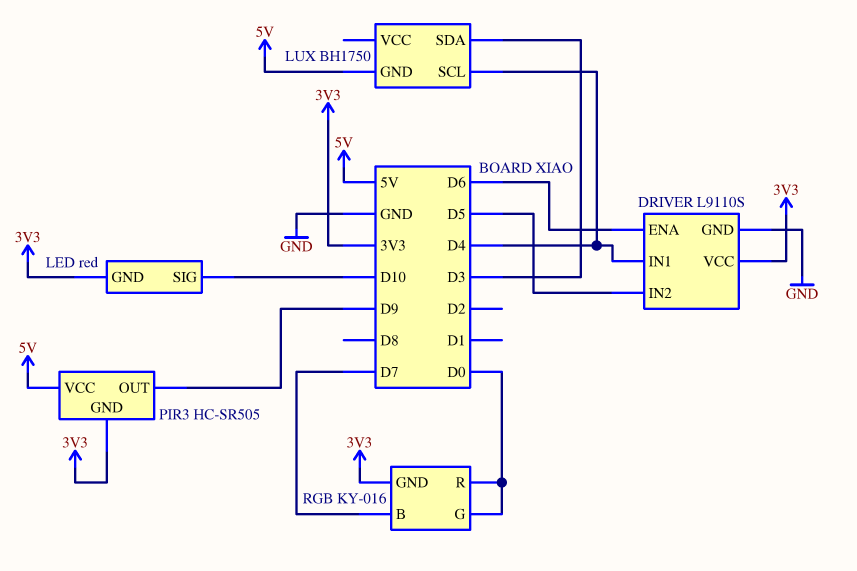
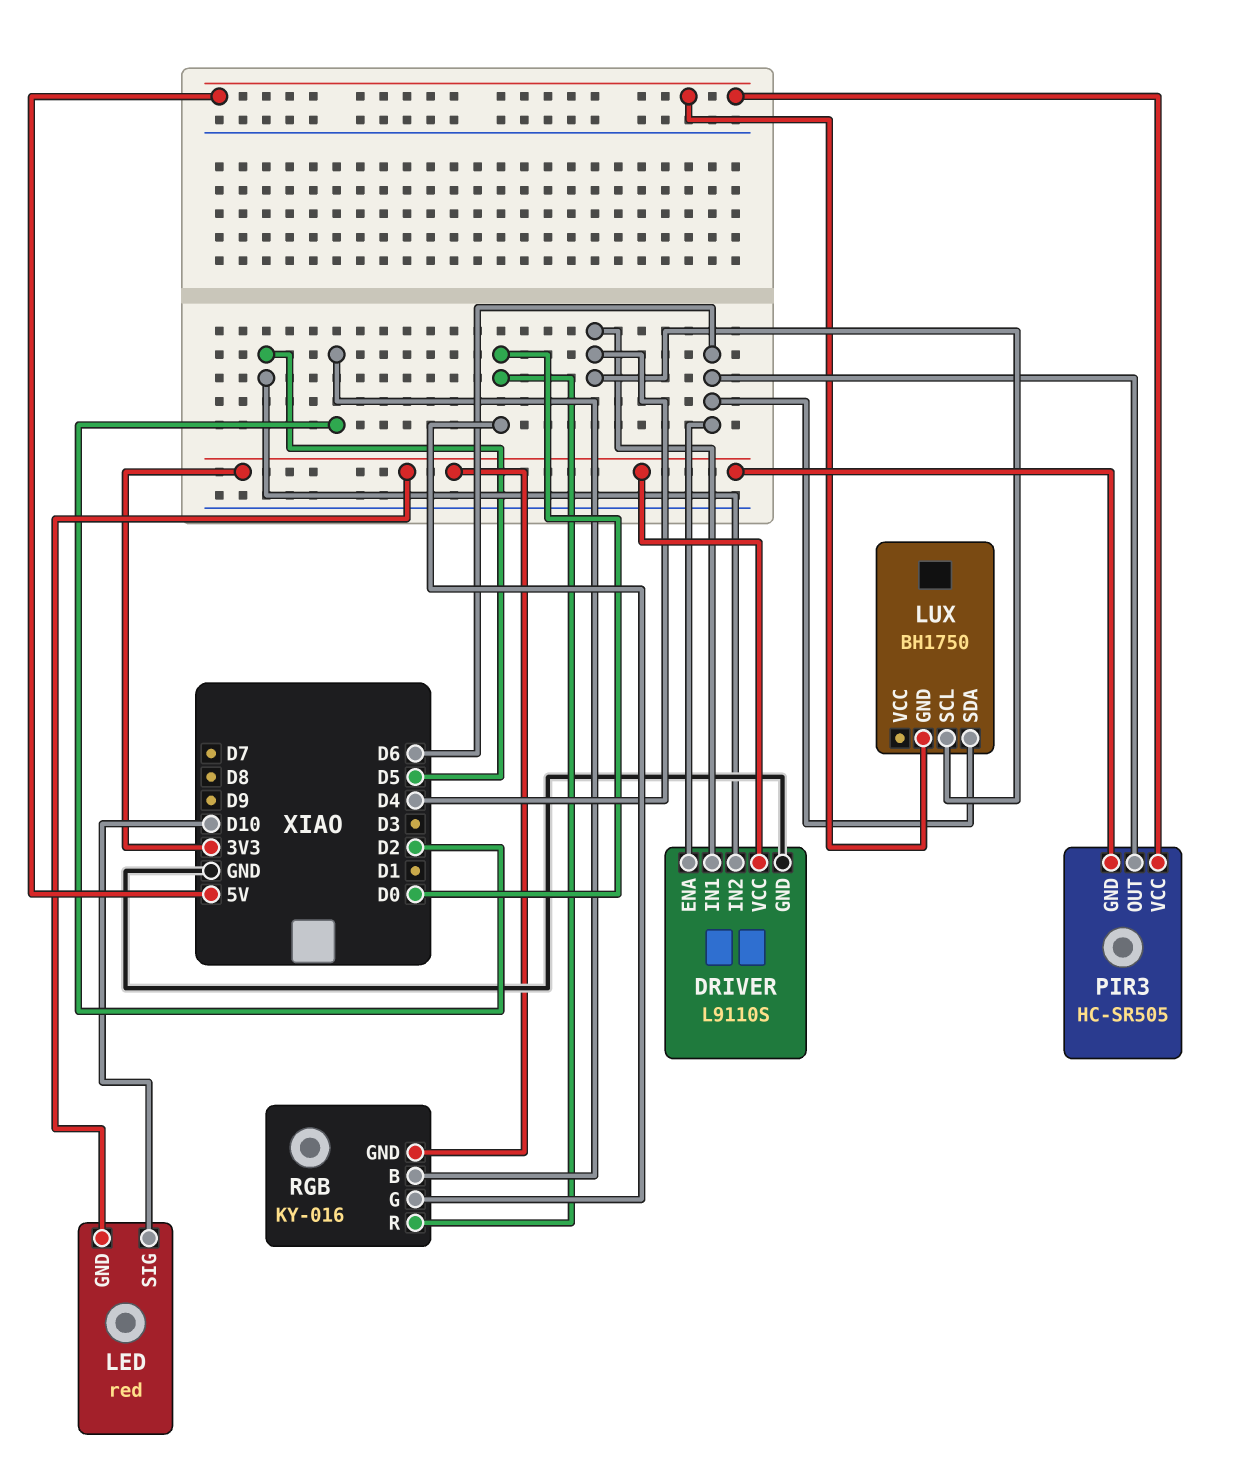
LUX pin SDA: D3 -> D6
PIR3 pin OUT: D9 -> D6
RGB pin B: D7 -> D2

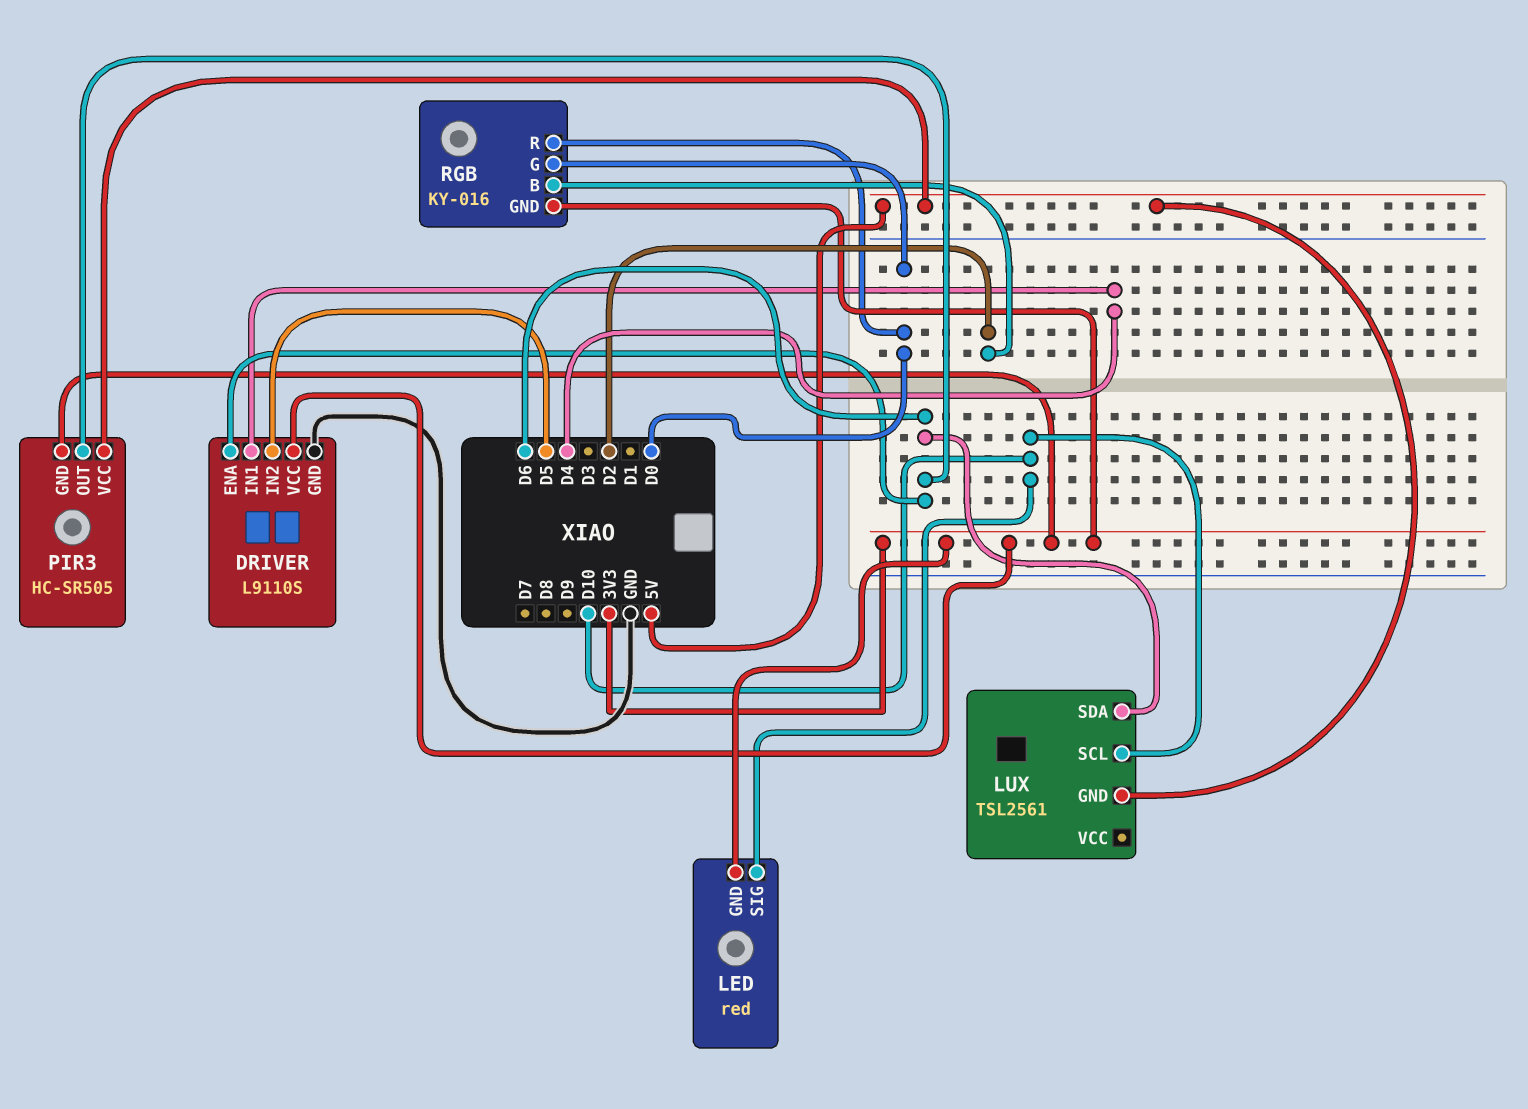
LUX: BH1750 -> TSL2561
LUX pin SCL: D4 -> D10

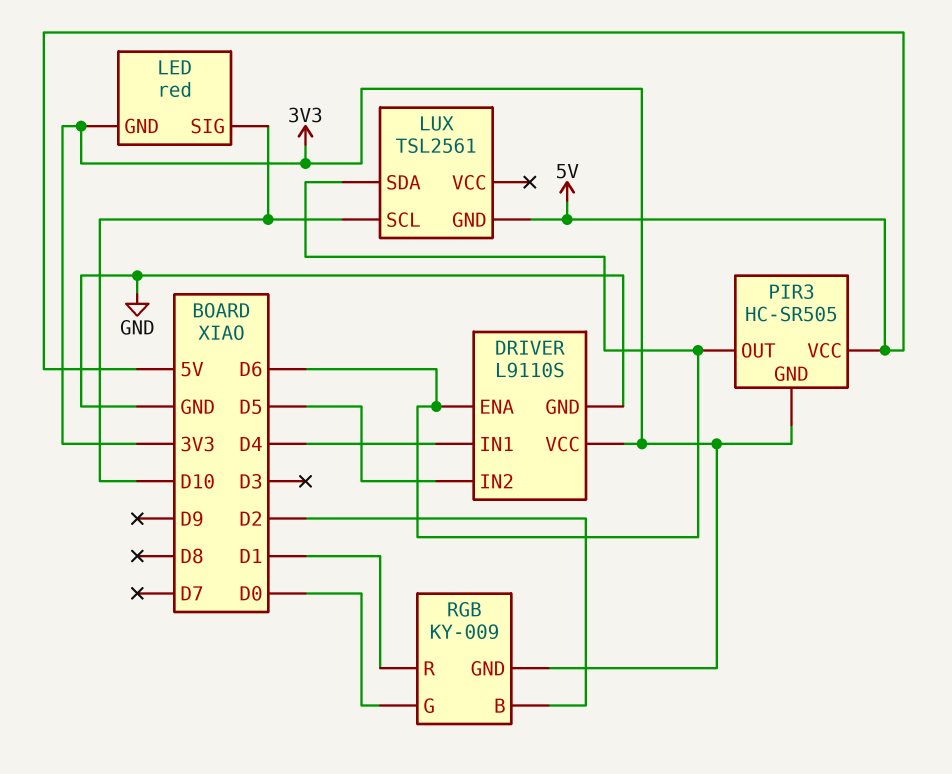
RGB: KY-016 -> KY-009
RGB pin R: D0 -> D1

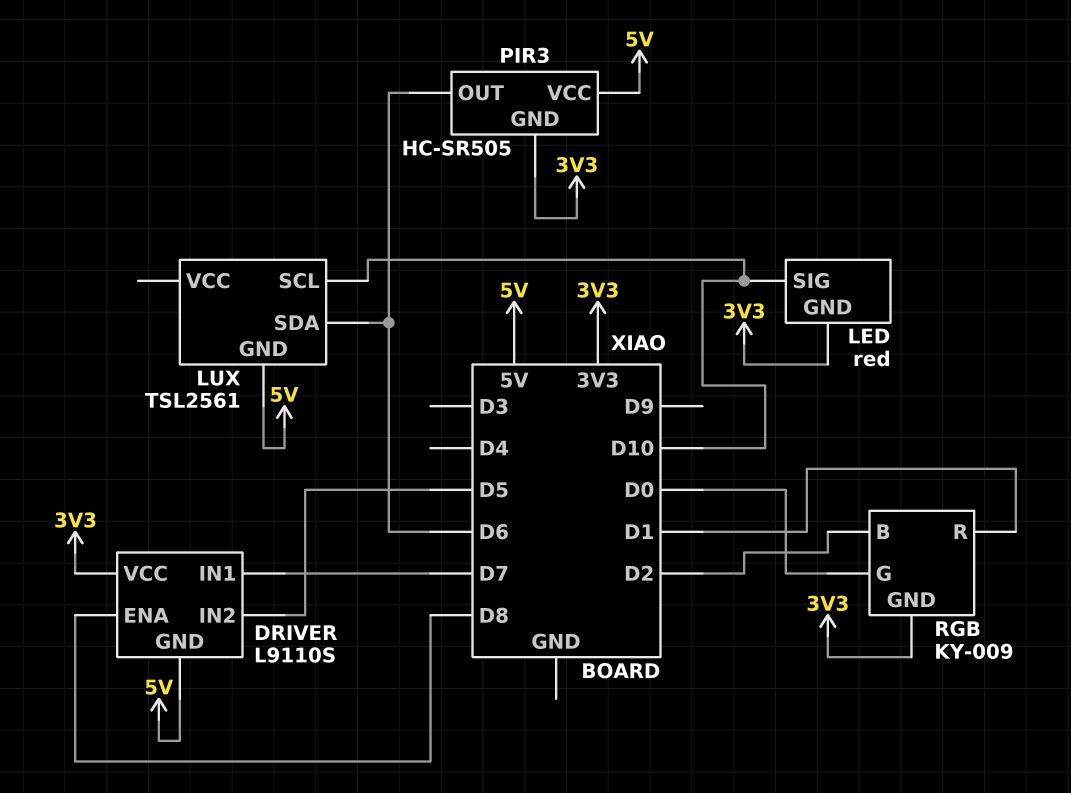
DRIVER pin ENA: D6 -> D8
DRIVER pin GND: GND -> 5V
DRIVER pin IN1: D4 -> D7

